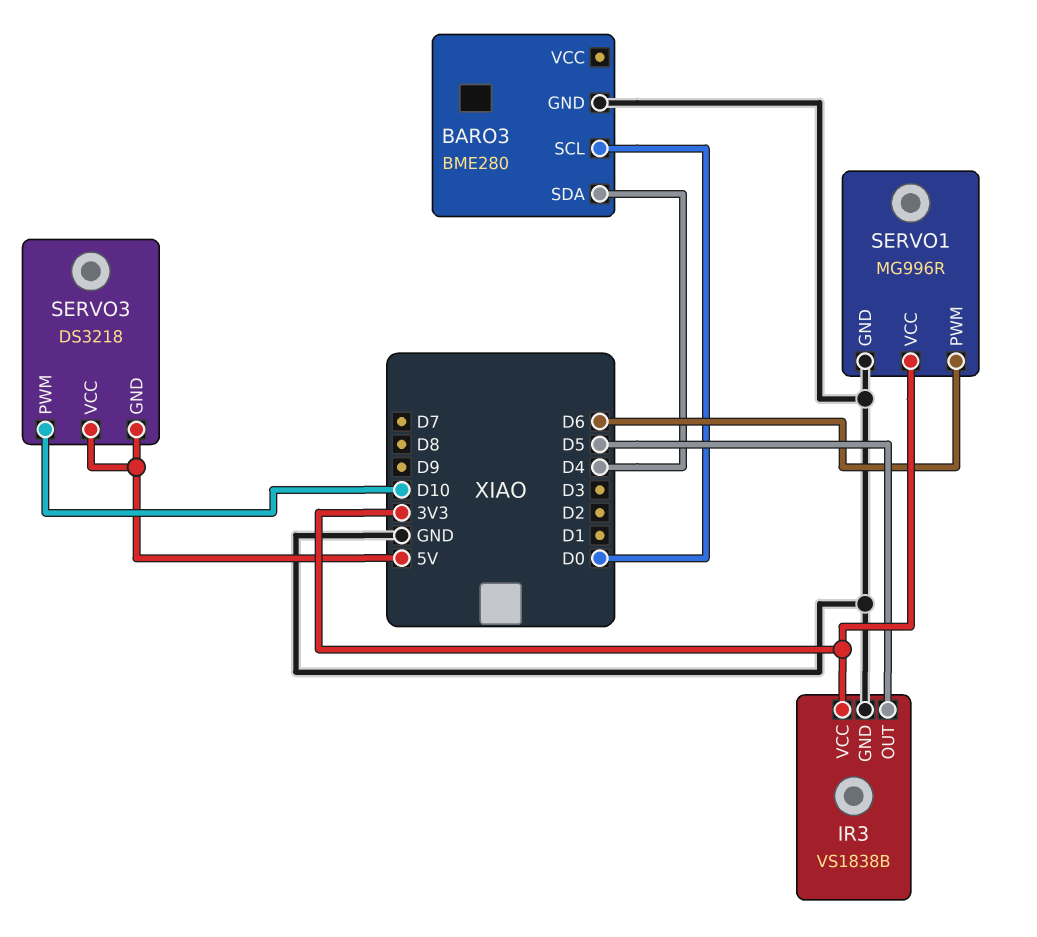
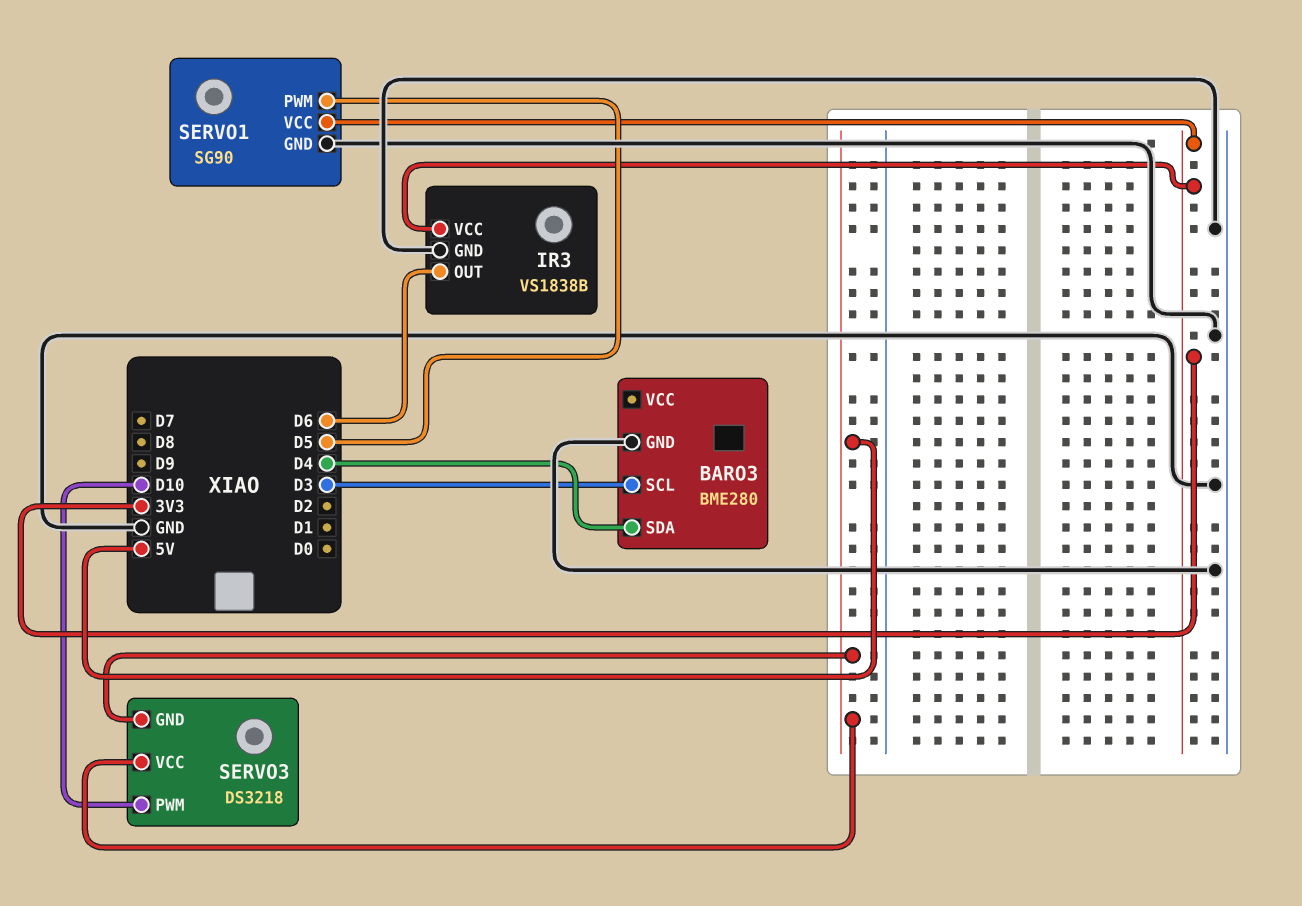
BARO3 pin SCL: D0 -> D3
IR3 pin OUT: D5 -> D6
SERVO1: MG996R -> SG90
SERVO1 pin PWM: D6 -> D5

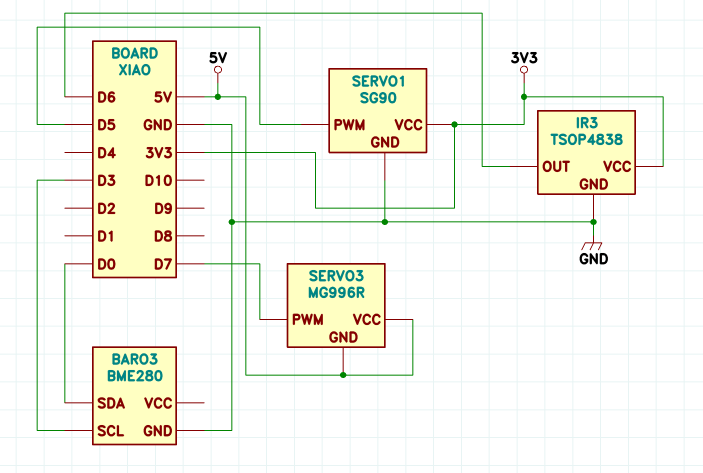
BARO3 pin SDA: D4 -> D0
IR3: VS1838B -> TSOP4838
SERVO3: DS3218 -> MG996R
SERVO3 pin PWM: D10 -> D7

